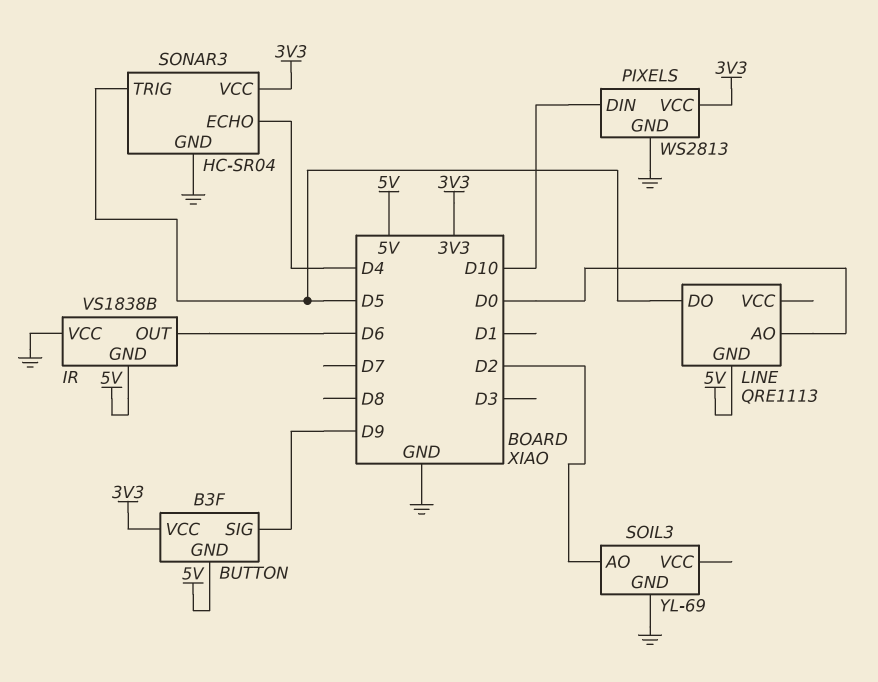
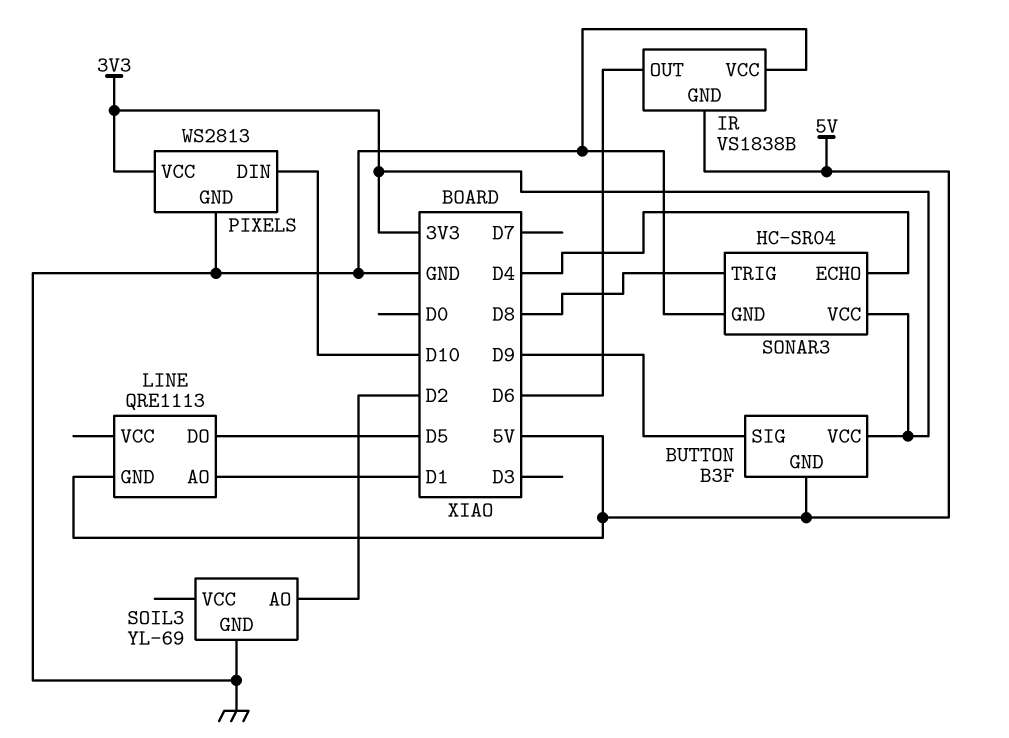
LINE pin AO: D0 -> D1
SONAR3 pin TRIG: D5 -> D8

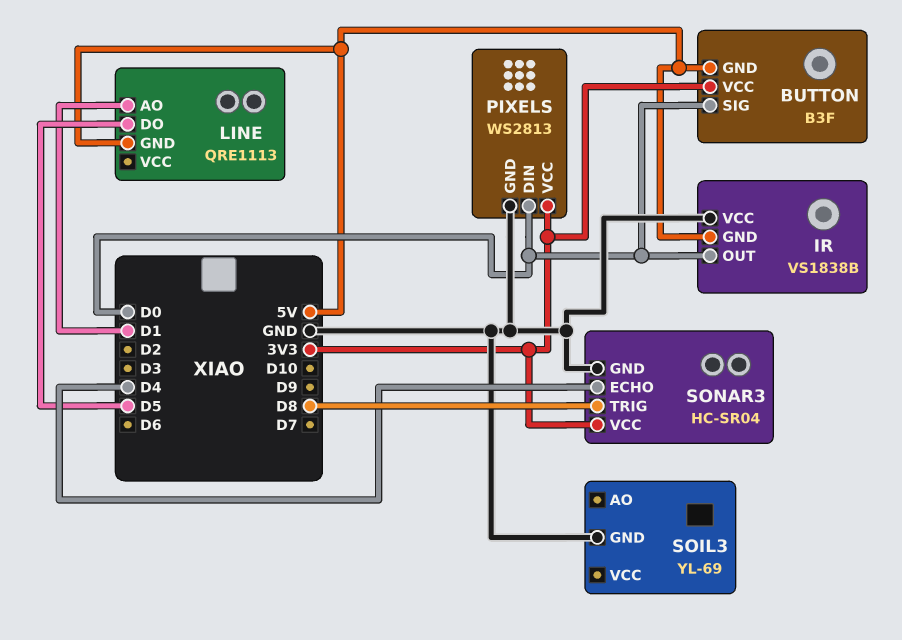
BUTTON pin SIG: D9 -> D0
IR pin OUT: D6 -> D0
PIXELS pin DIN: D10 -> D0
SOIL3 pin AO: D2 -> none

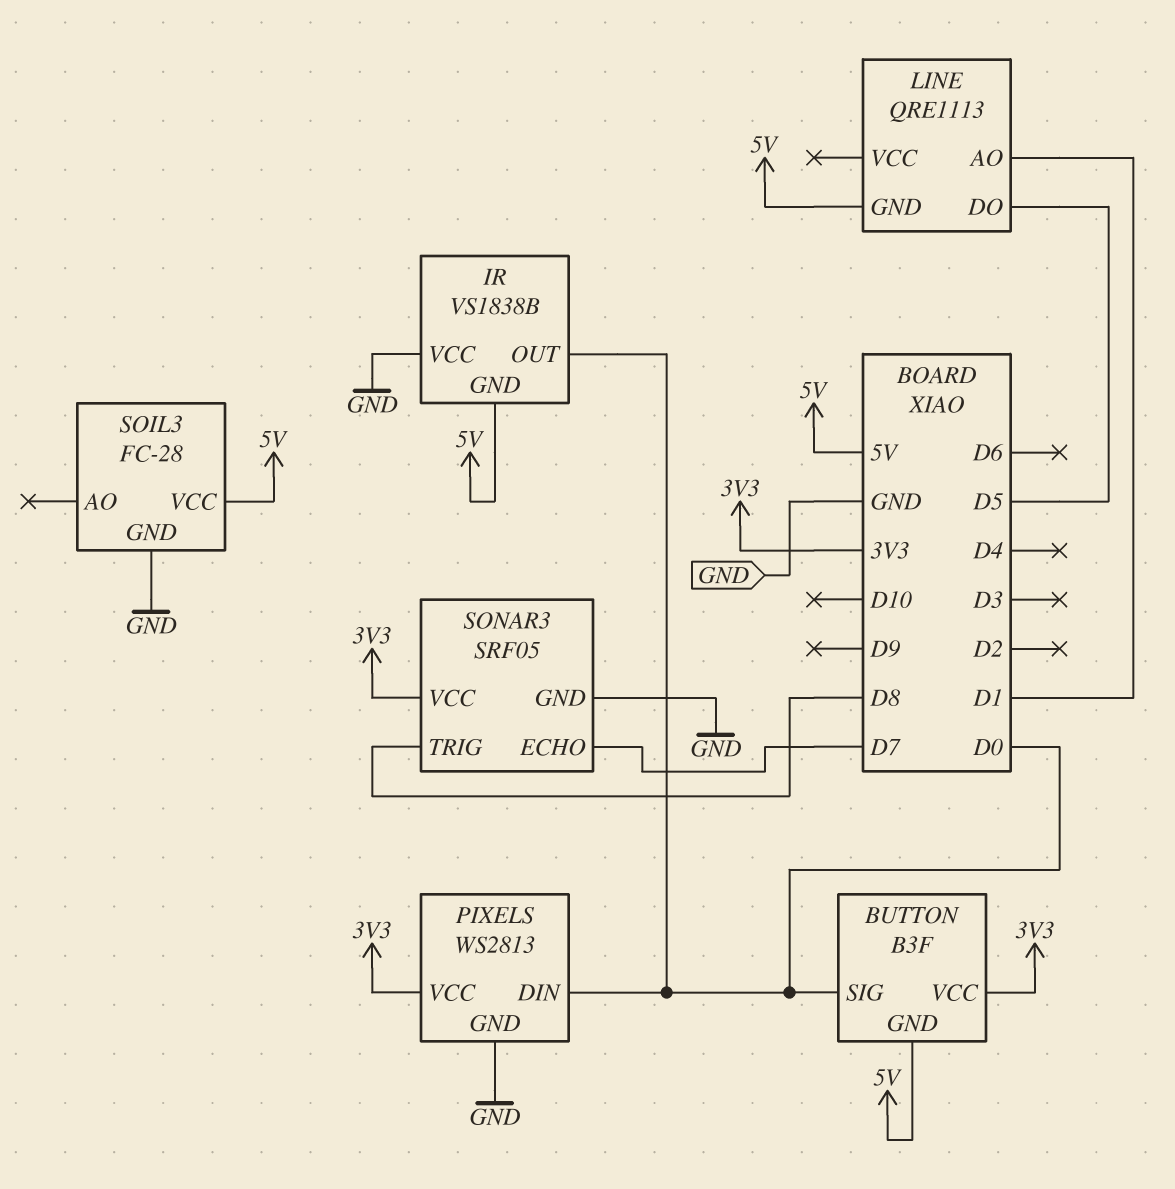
SOIL3: YL-69 -> FC-28
SOIL3 pin VCC: none -> 5V
SONAR3: HC-SR04 -> SRF05
SONAR3 pin ECHO: D4 -> D7

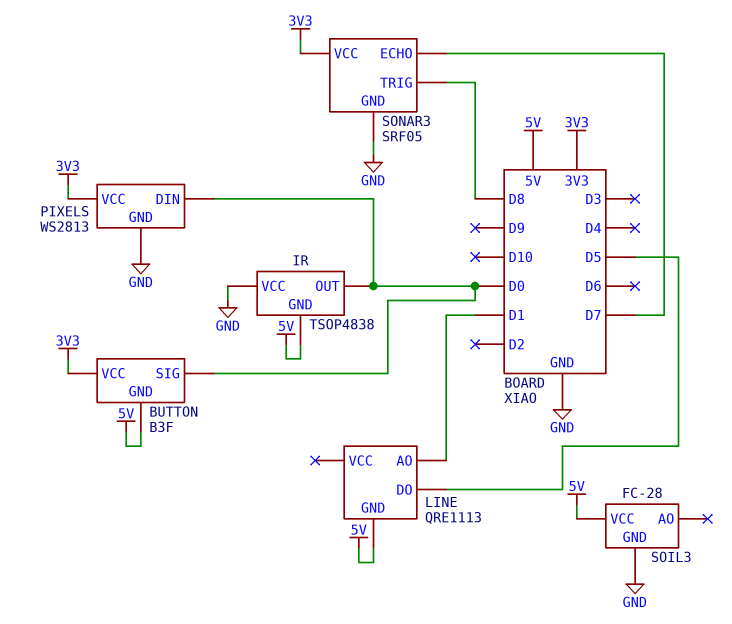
IR: VS1838B -> TSOP4838

